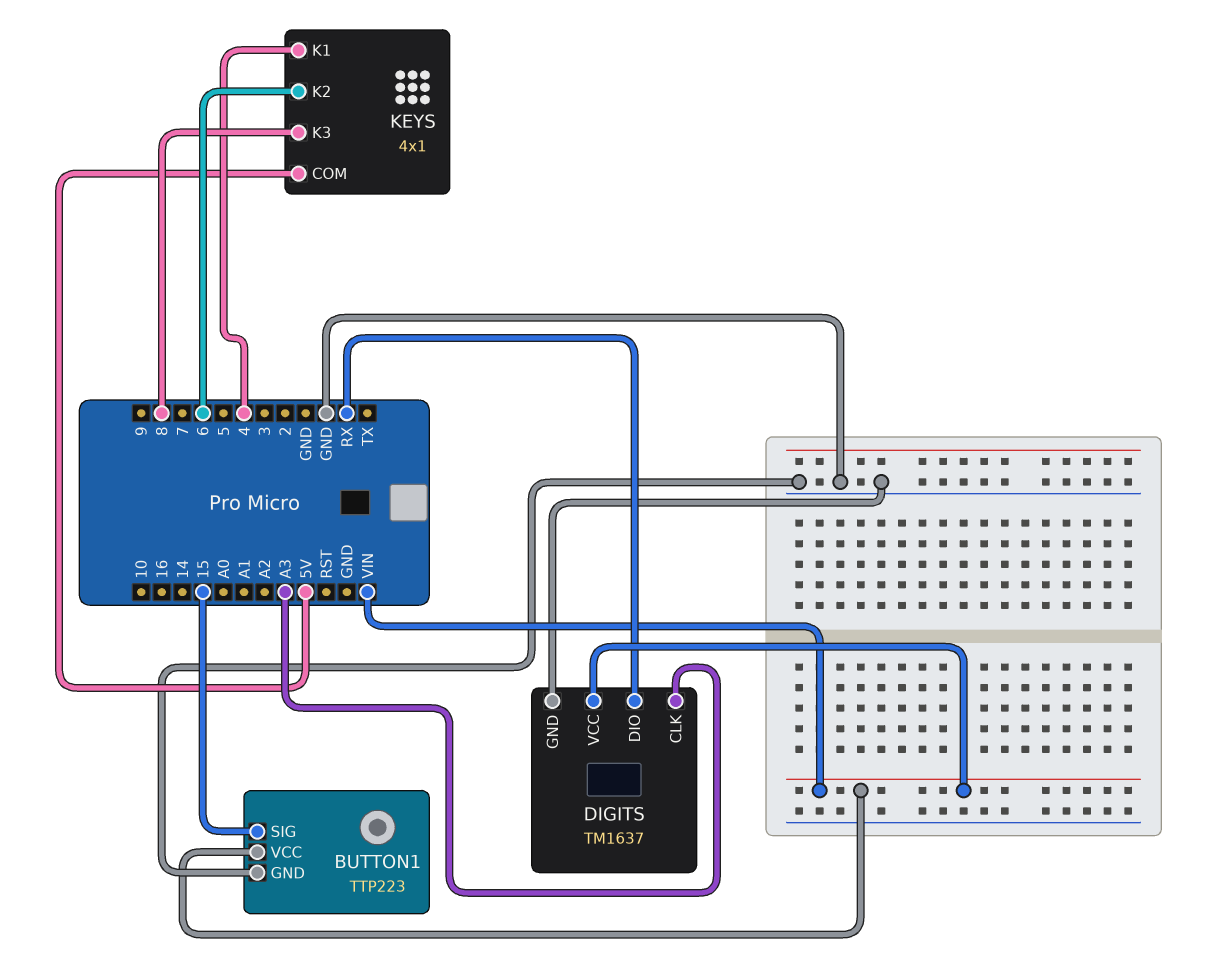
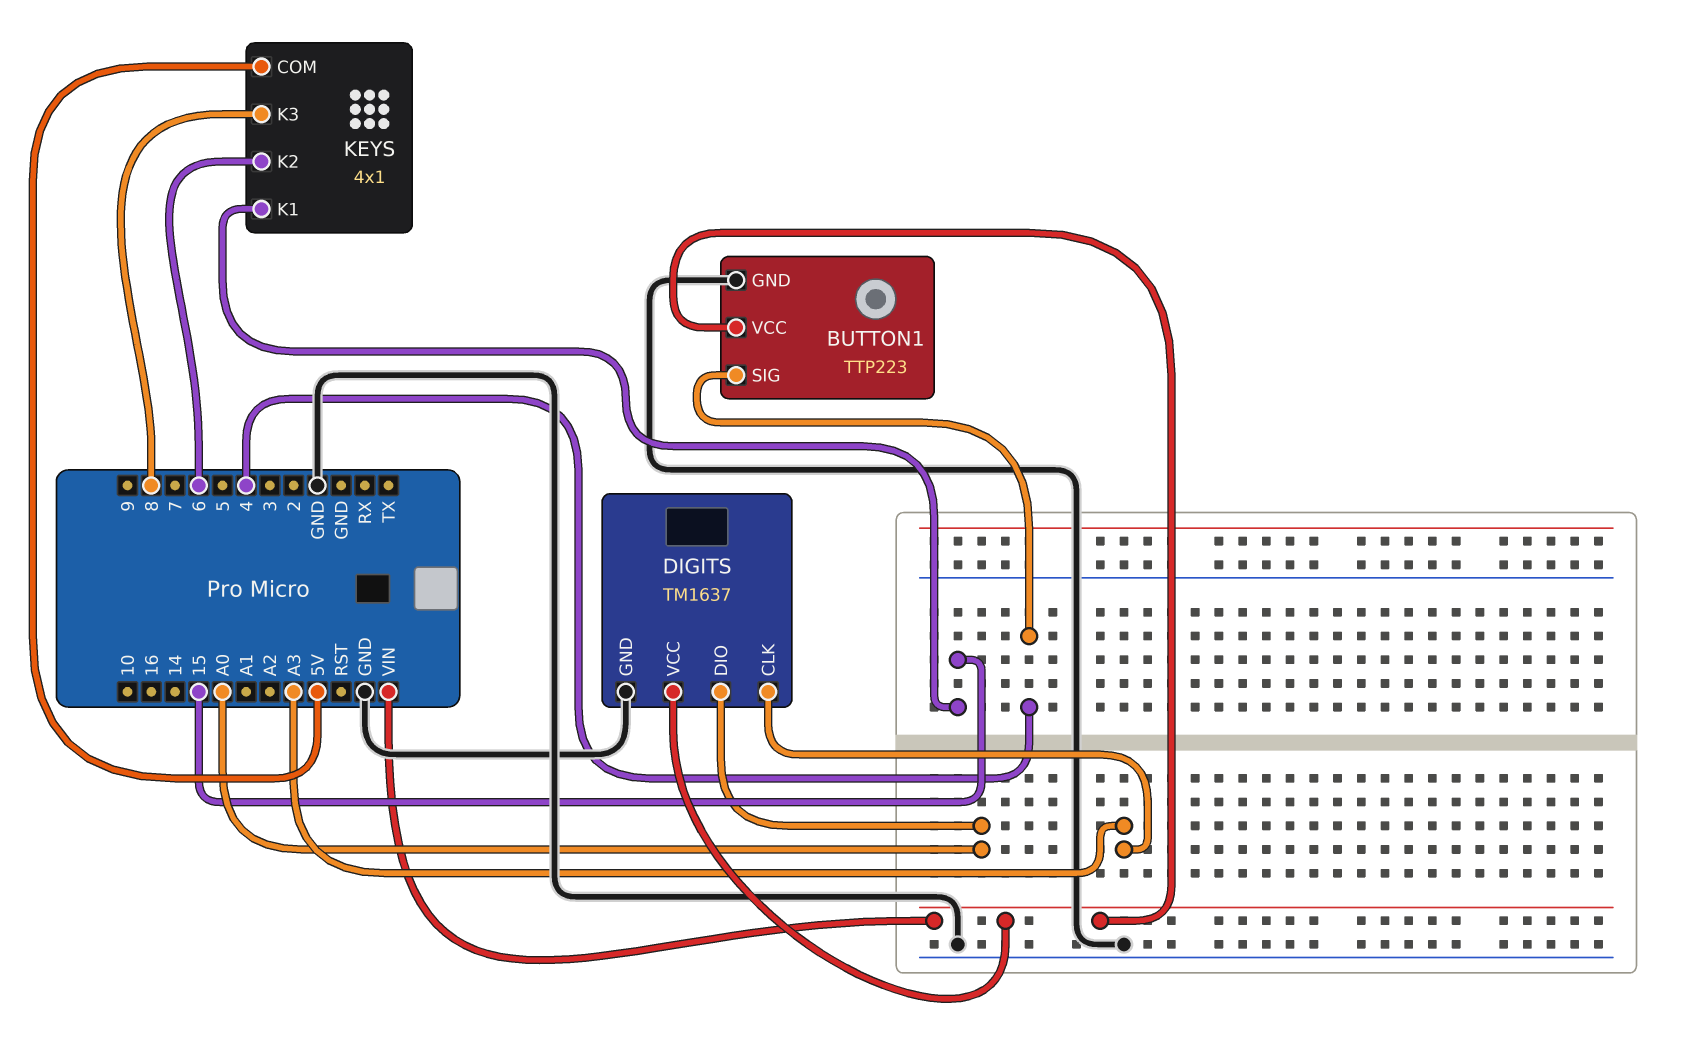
BUTTON1 pin SIG: 15 -> 4
DIGITS pin DIO: RX -> A0
KEYS pin K1: 4 -> 15

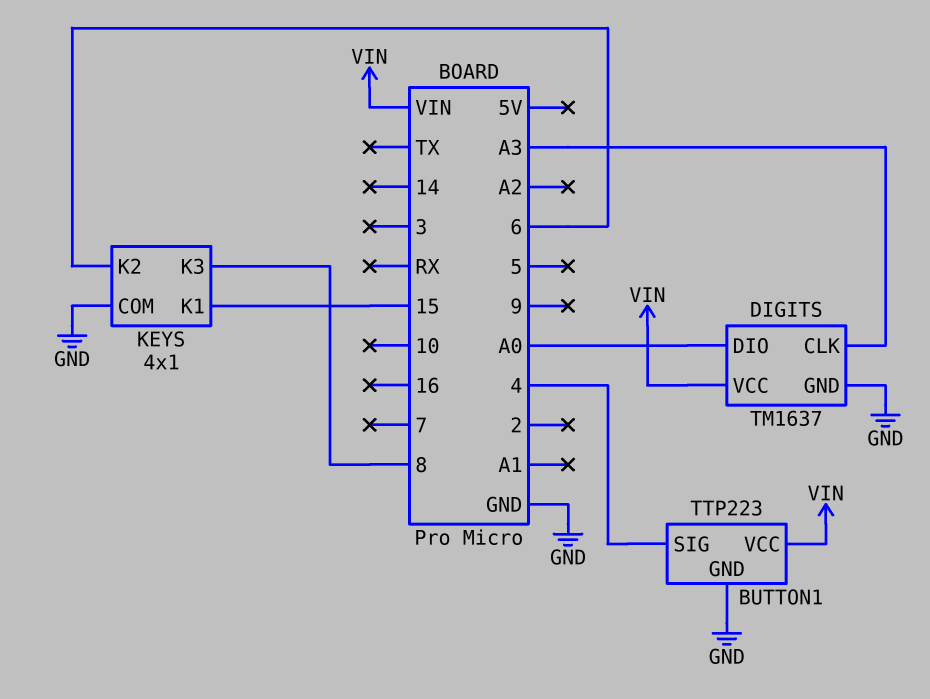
KEYS pin COM: 5V -> GND

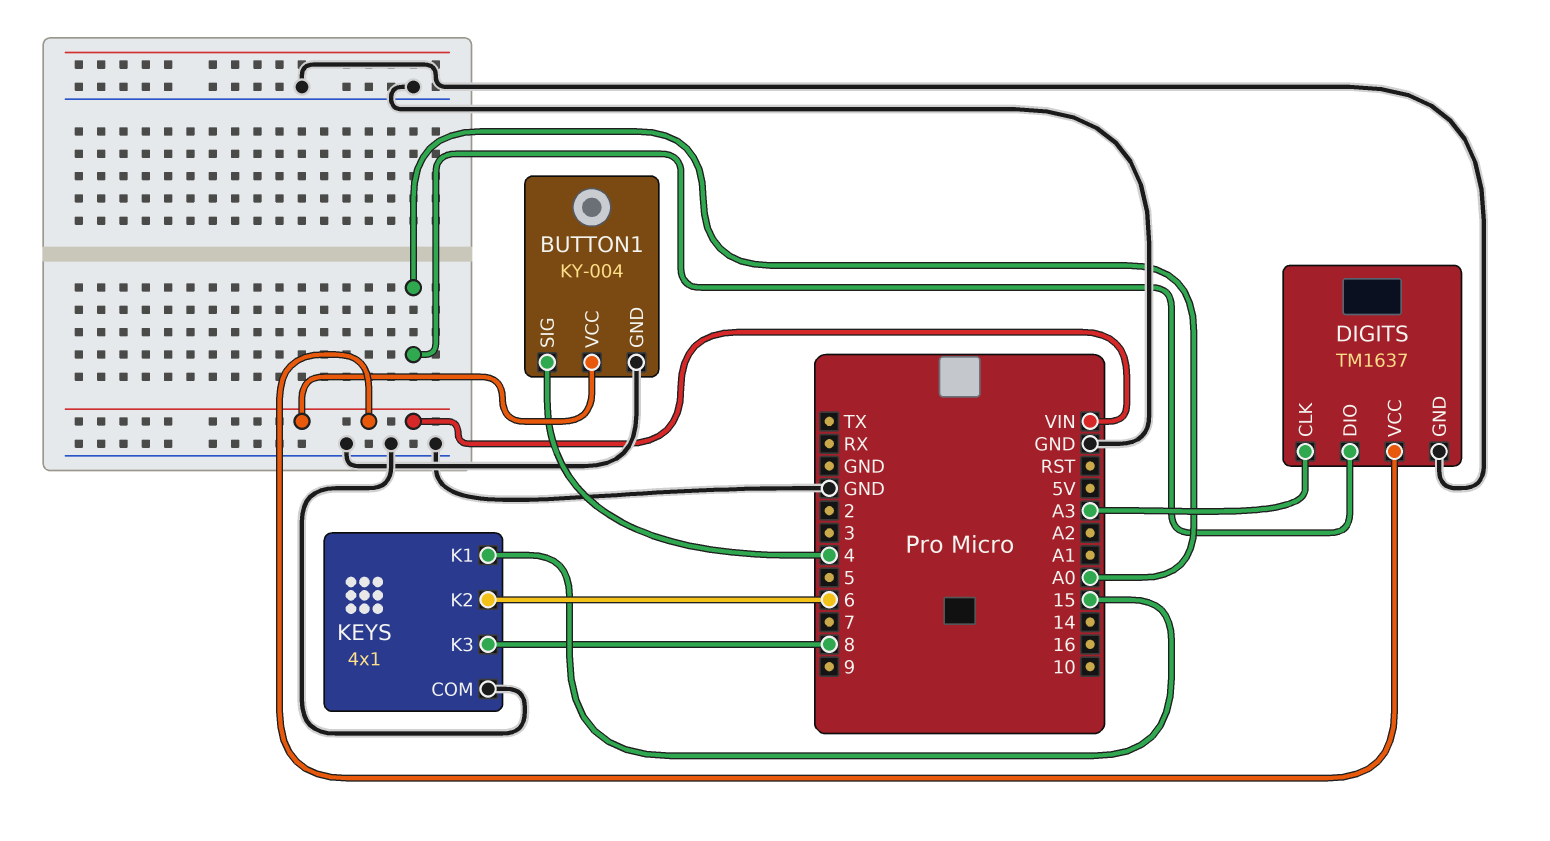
BUTTON1: TTP223 -> KY-004

